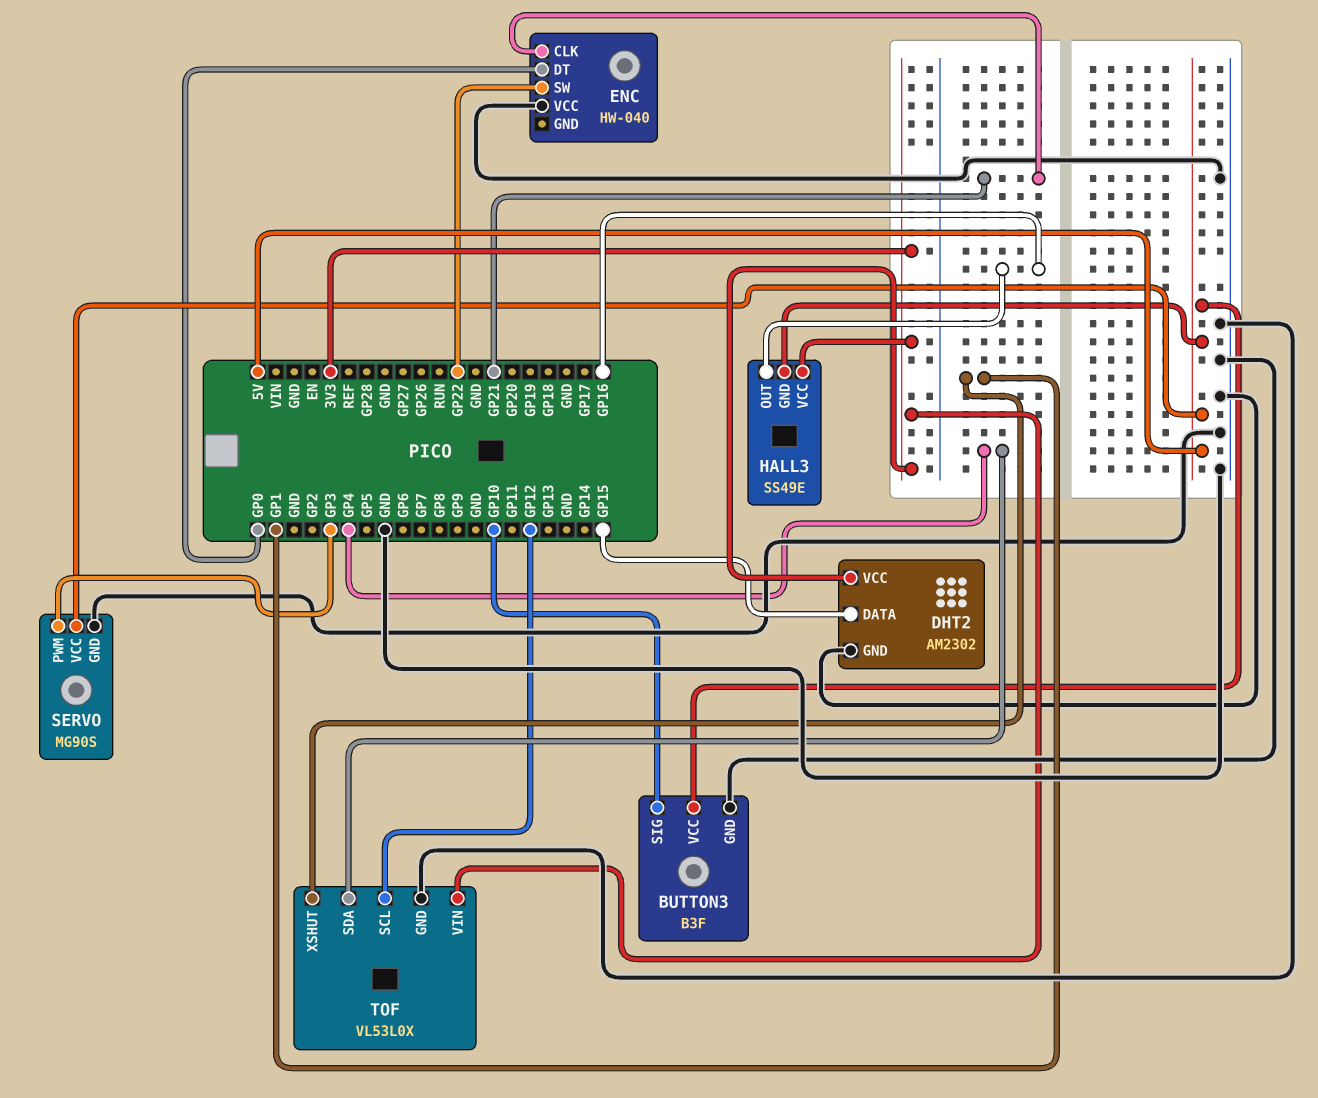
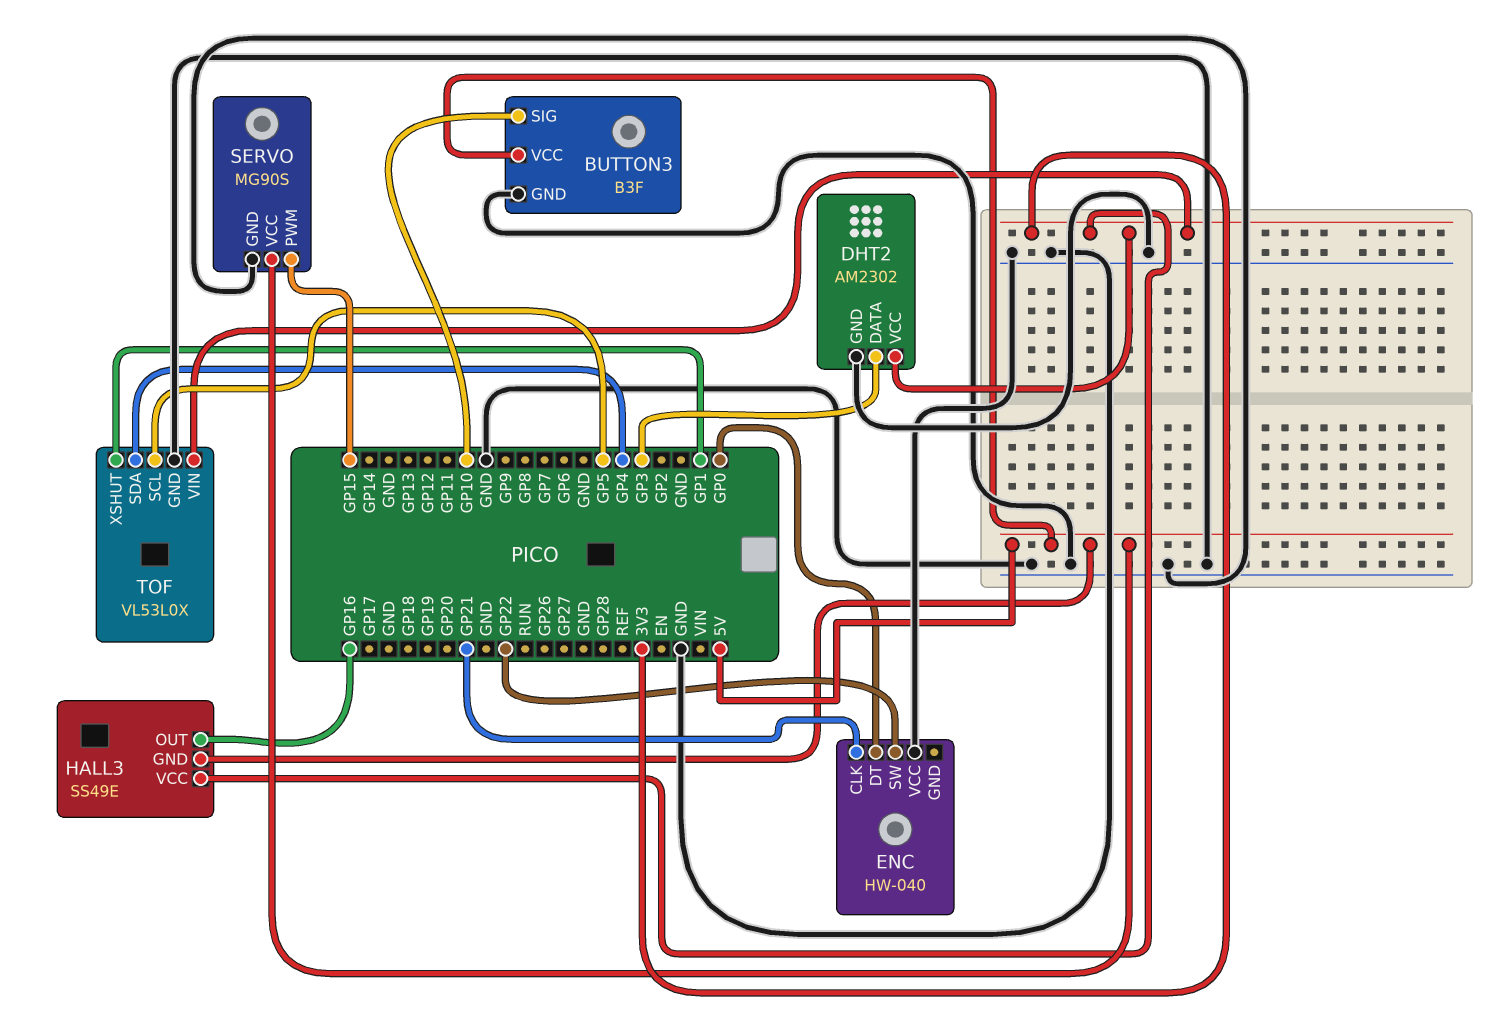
DHT2 pin DATA: GP15 -> GP3
SERVO pin PWM: GP3 -> GP15
TOF pin SCL: GP12 -> GP5

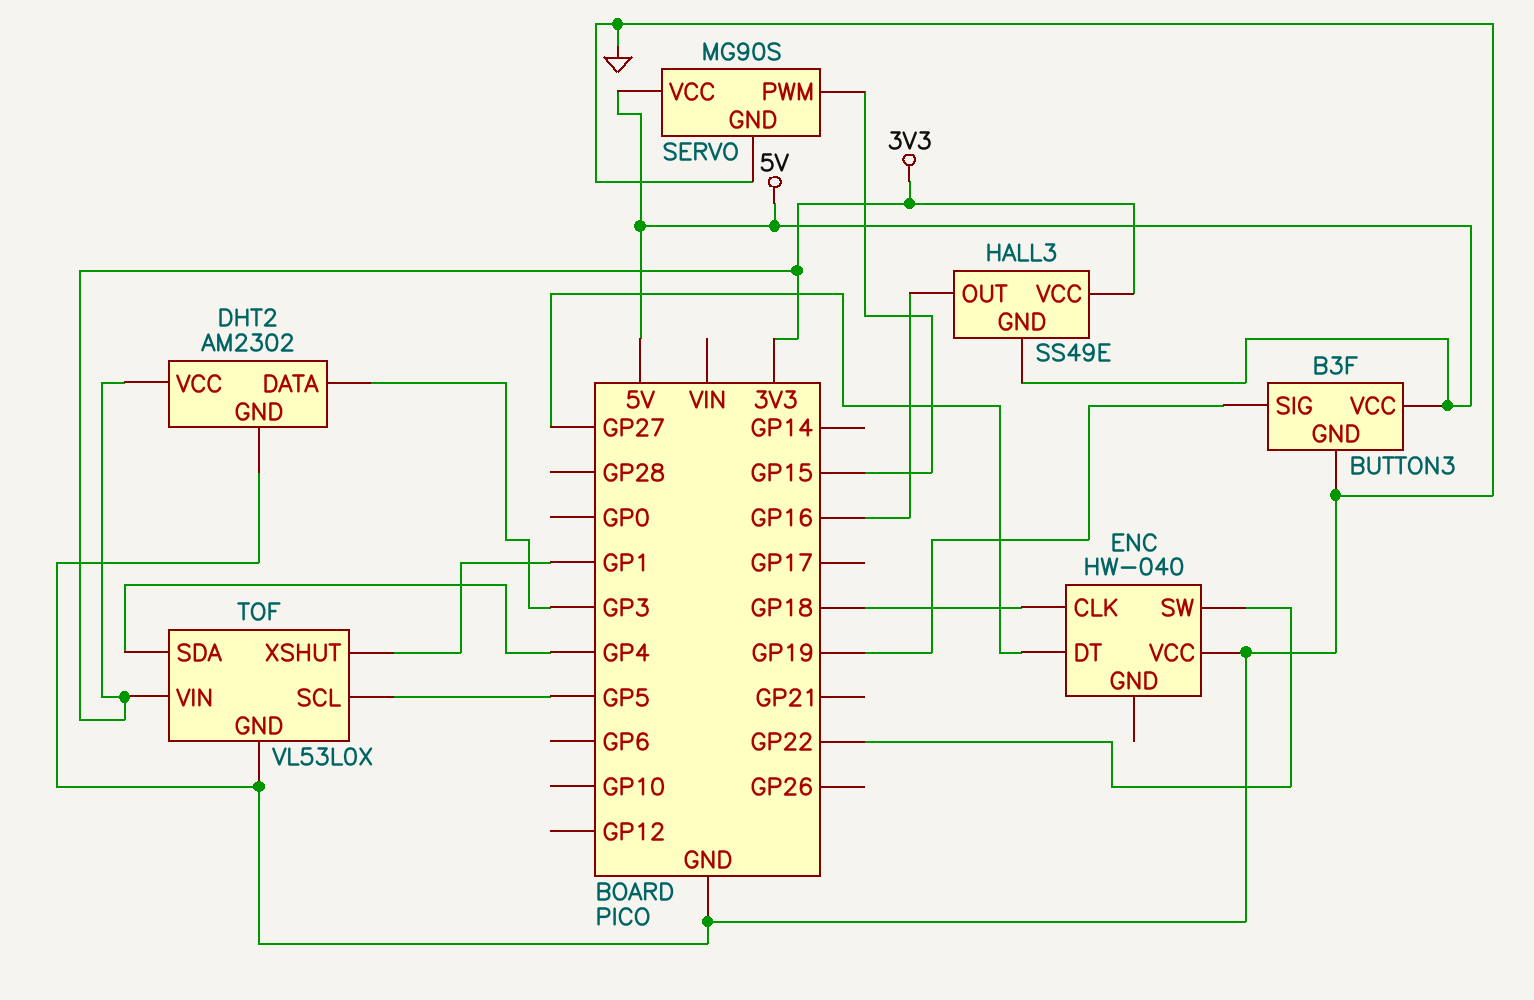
BUTTON3 pin SIG: GP10 -> GP19
ENC pin CLK: GP21 -> GP18
ENC pin DT: GP0 -> GP27

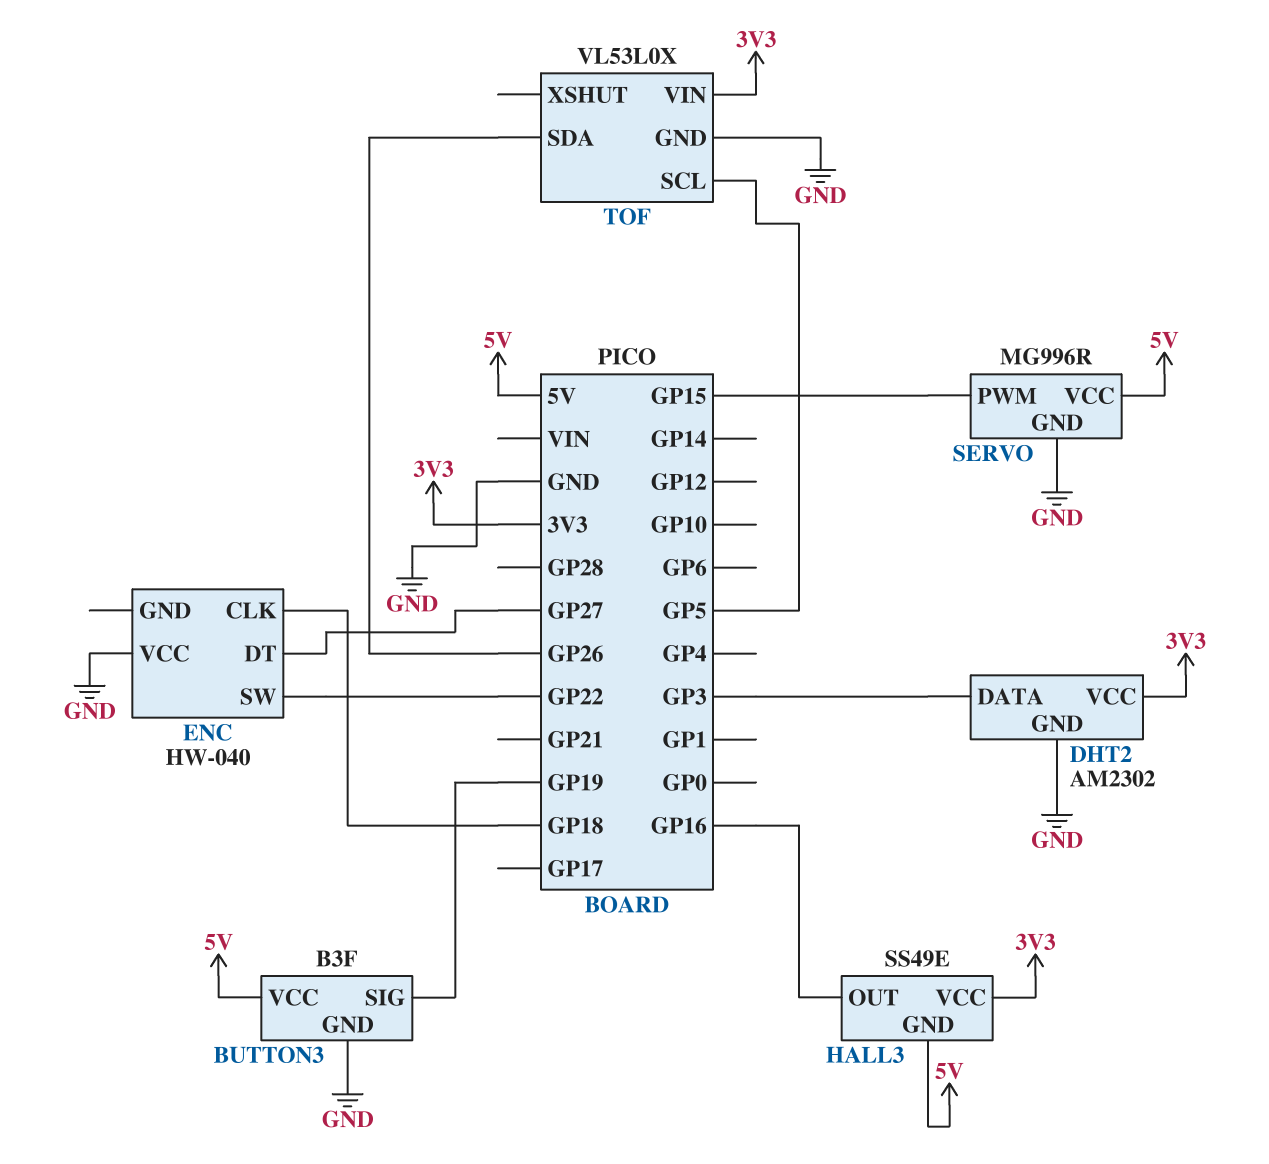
SERVO: MG90S -> MG996R
TOF pin SDA: GP4 -> GP26
TOF pin XSHUT: GP1 -> none

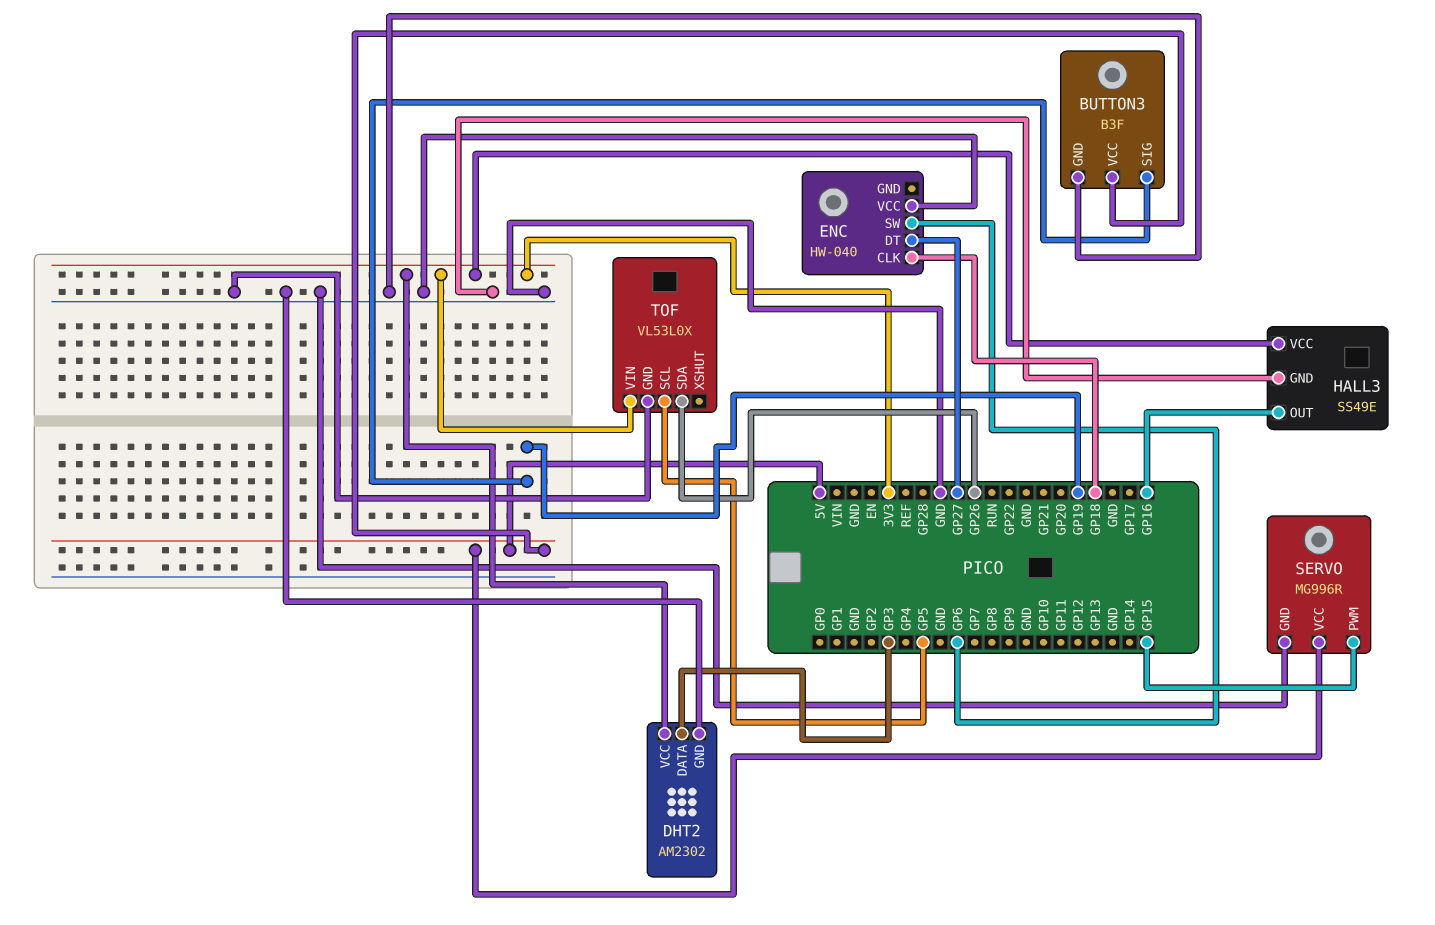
ENC pin SW: GP22 -> GP6
HALL3 pin GND: 5V -> GND

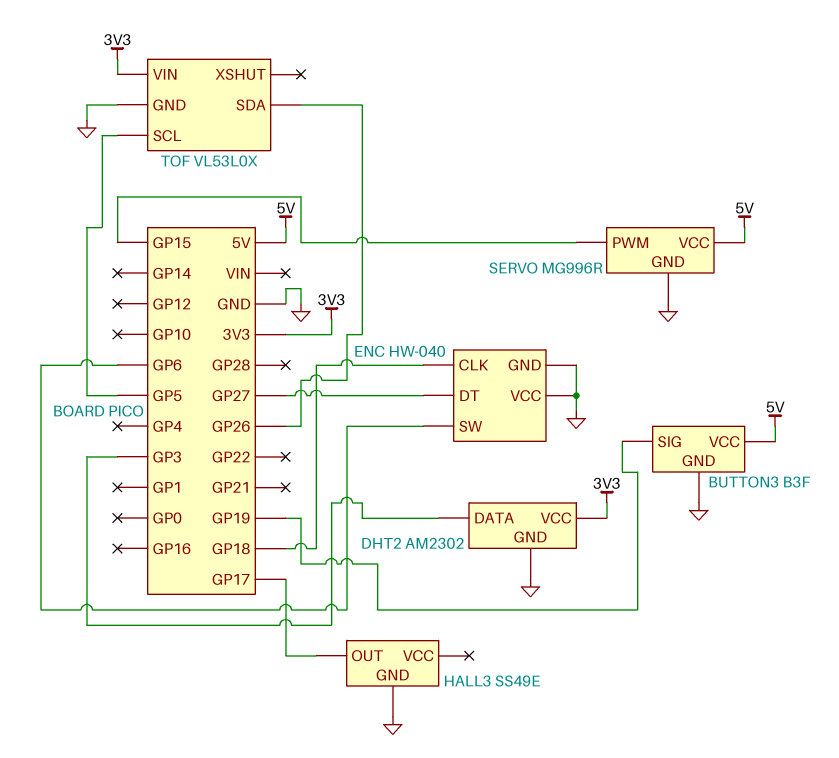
ENC pin GND: none -> GND
HALL3 pin OUT: GP16 -> GP17
HALL3 pin VCC: 3V3 -> none

